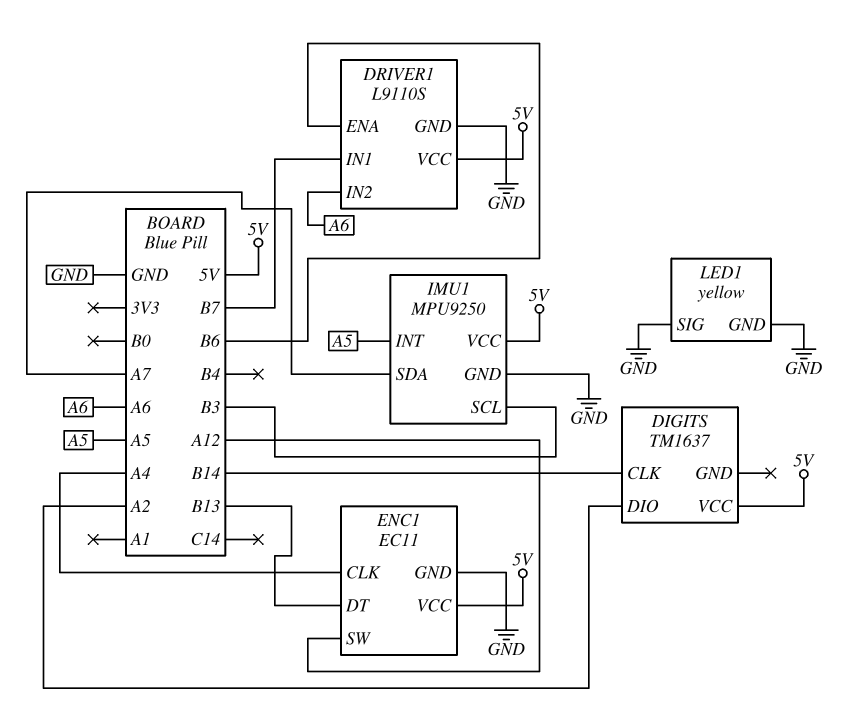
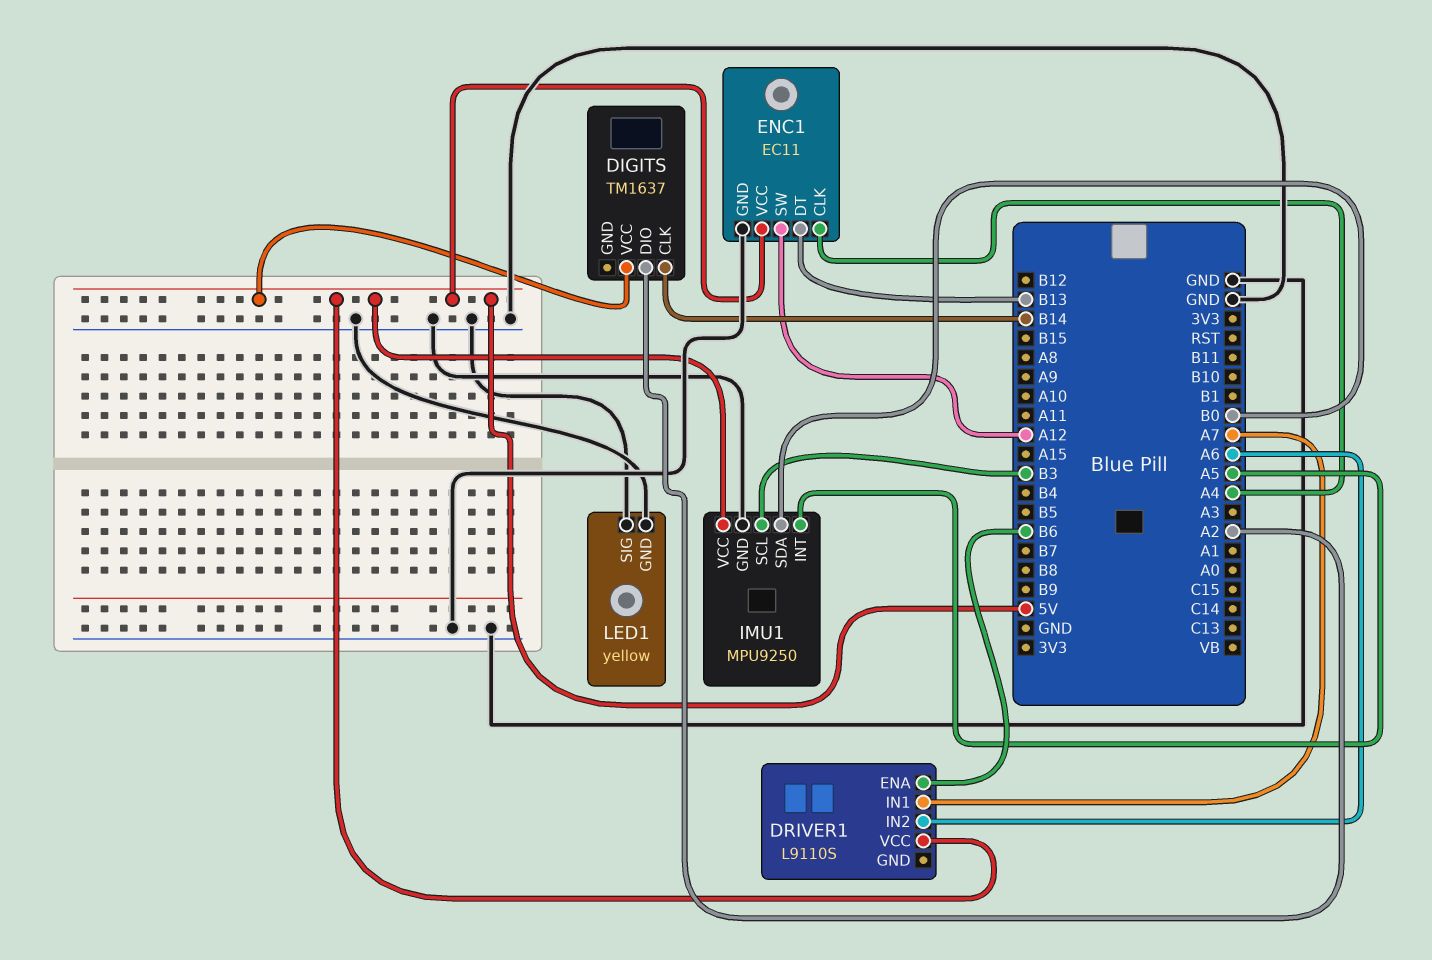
DRIVER1 pin GND: GND -> none
DRIVER1 pin IN1: B7 -> A7
IMU1 pin SDA: A7 -> B0

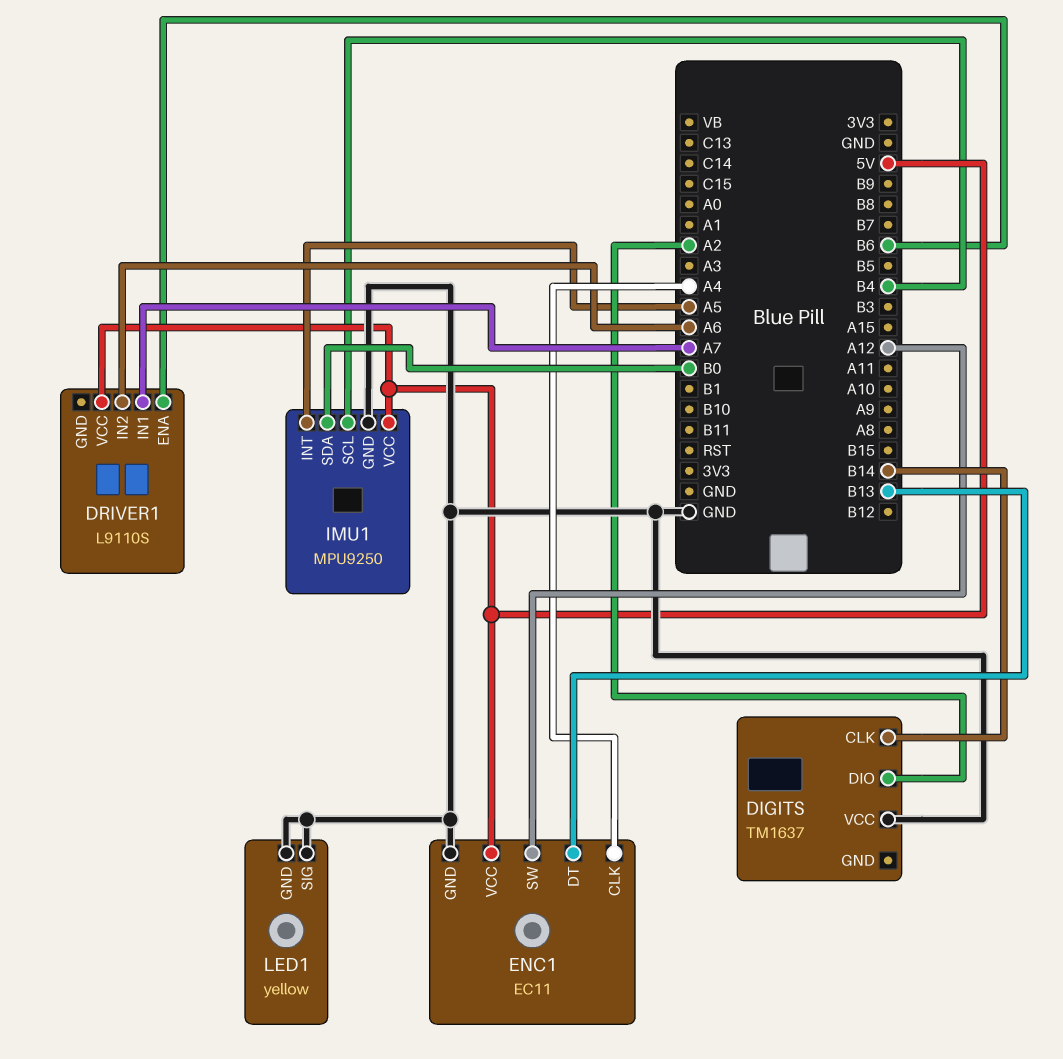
DIGITS pin VCC: 5V -> GND
IMU1 pin SCL: B3 -> B4

